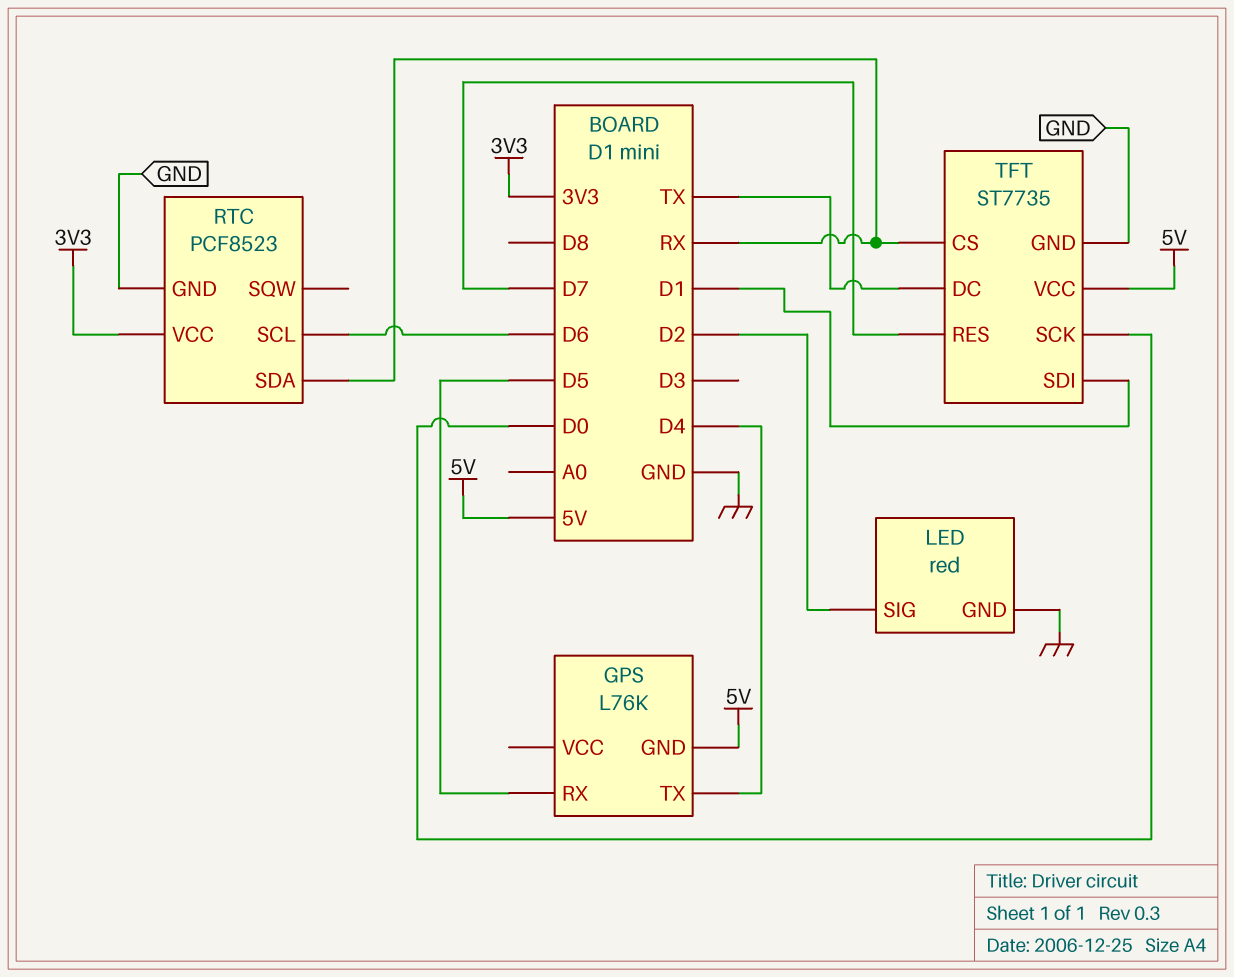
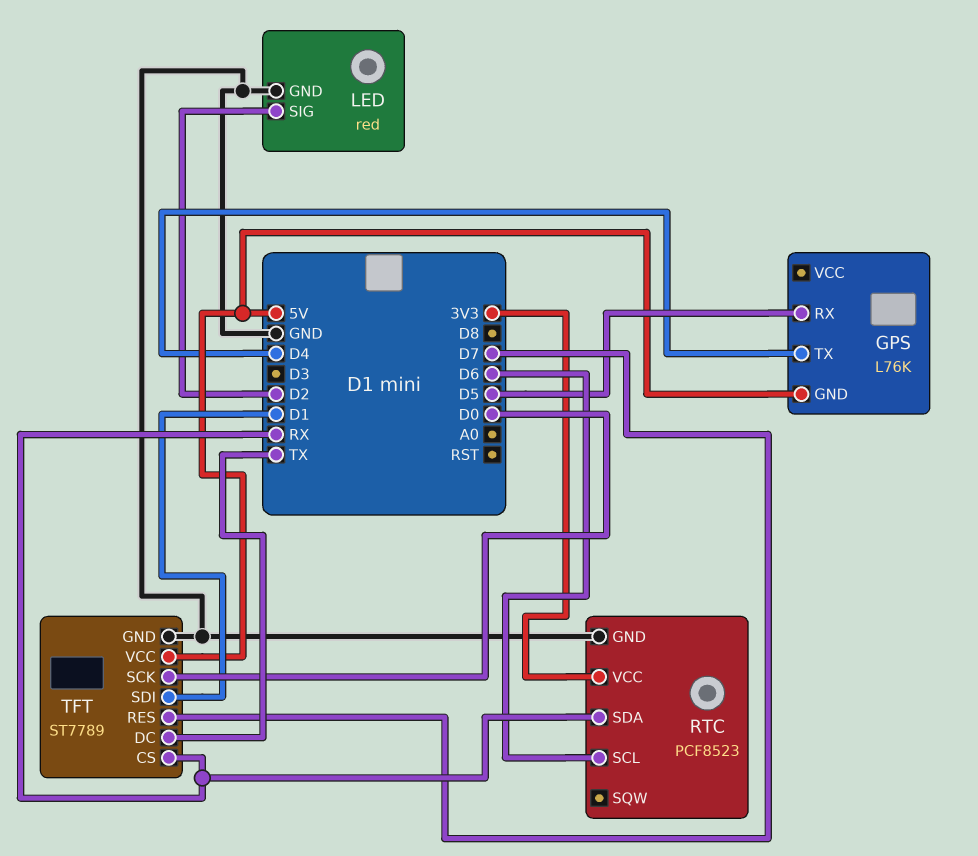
TFT: ST7735 -> ST7789

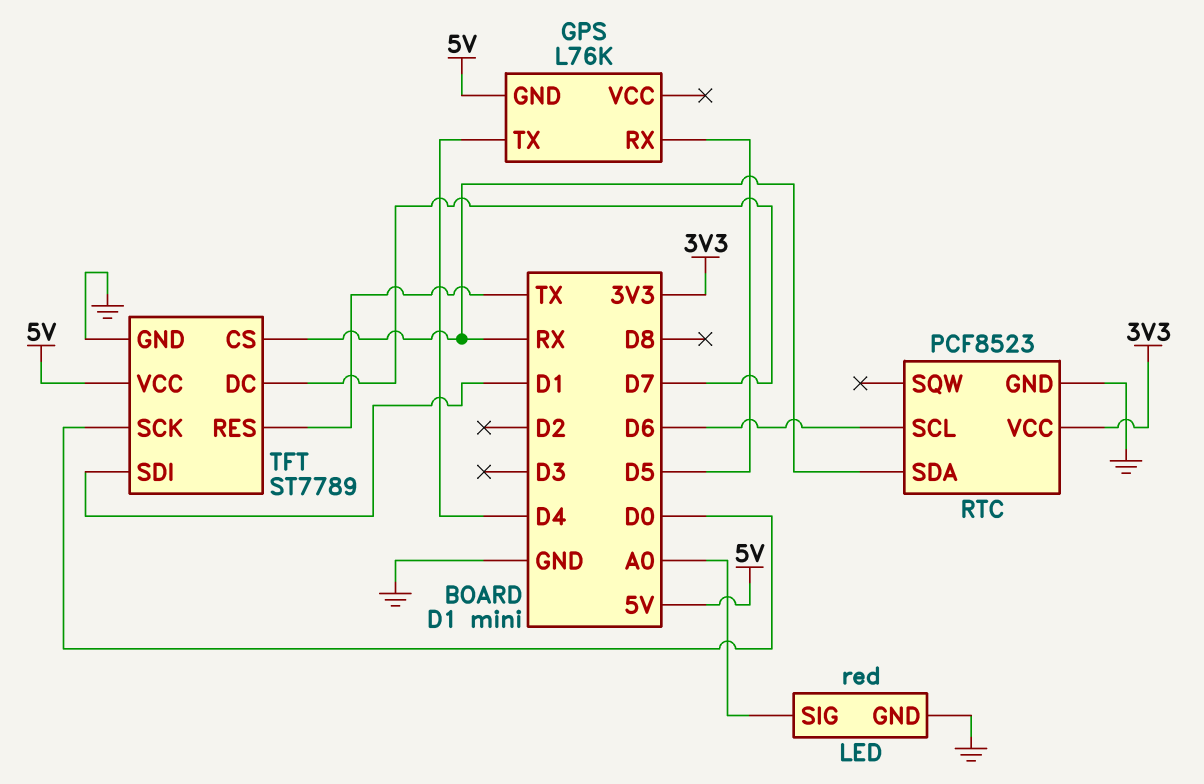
LED pin SIG: D2 -> A0
TFT pin DC: TX -> D7
TFT pin RES: D7 -> TX

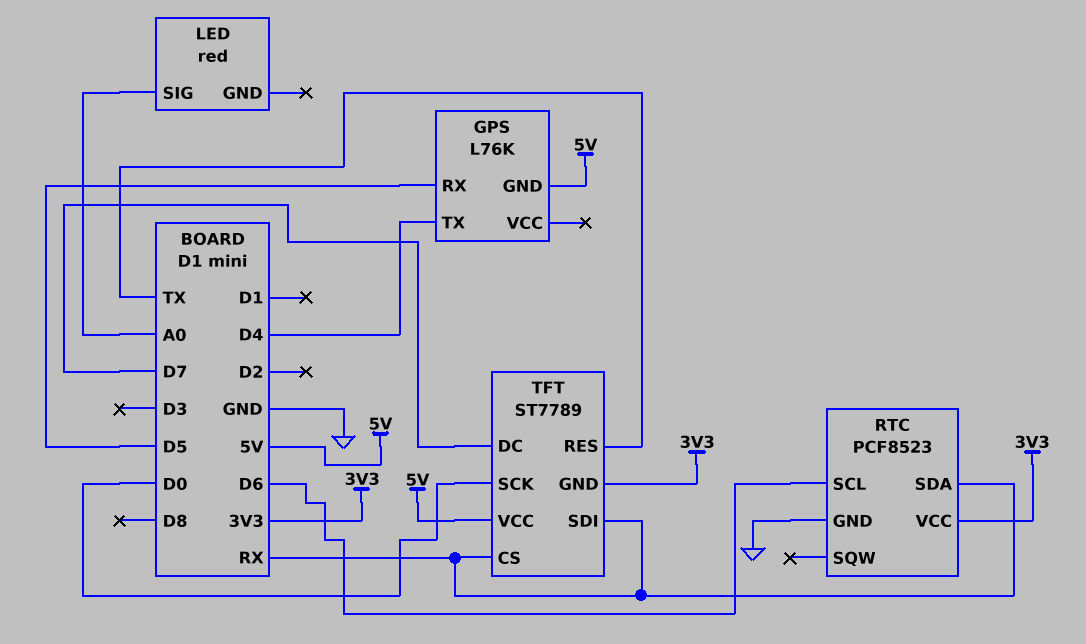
LED pin GND: GND -> none
TFT pin GND: GND -> 3V3
TFT pin SDI: D1 -> RX

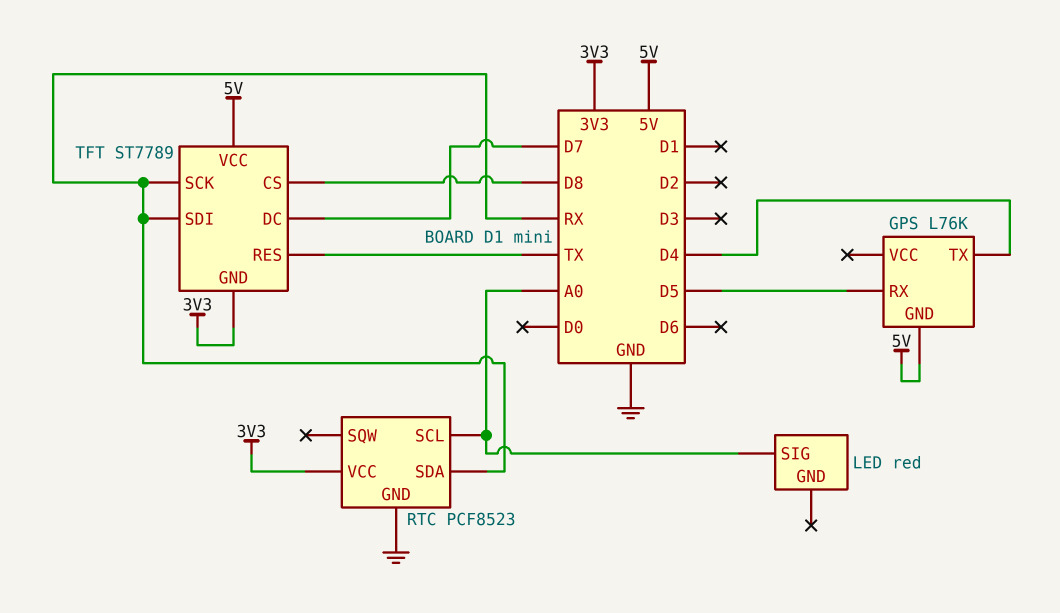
RTC pin SCL: D6 -> A0
TFT pin CS: RX -> D8
TFT pin SCK: D0 -> RX

